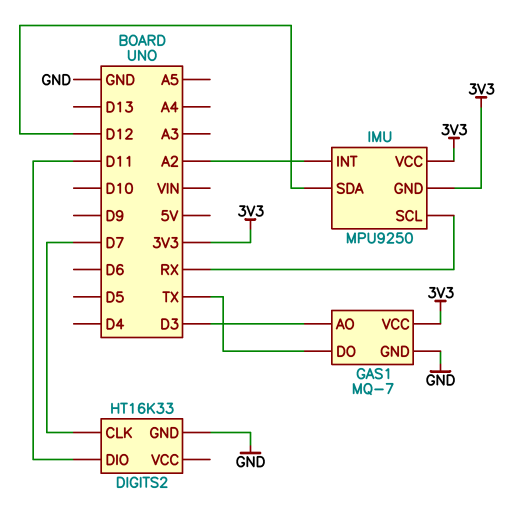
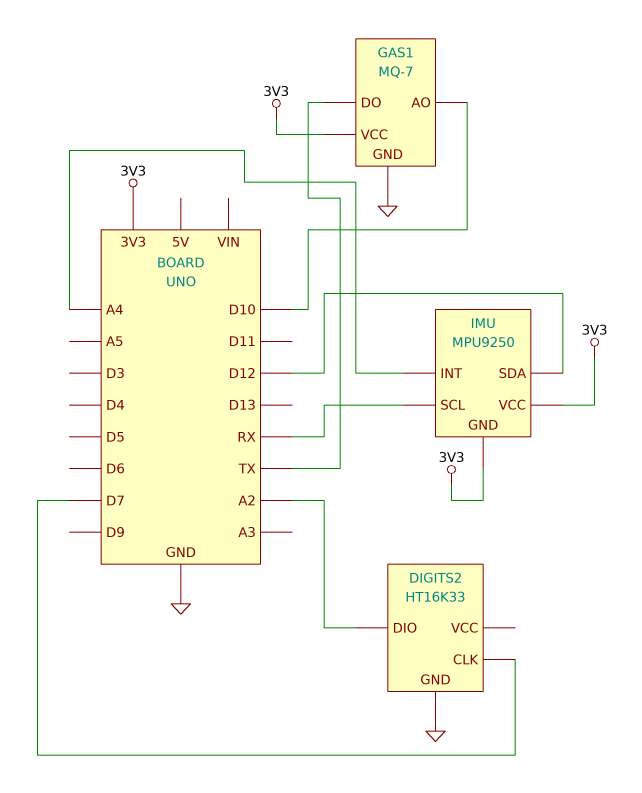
DIGITS2 pin DIO: D11 -> A2
GAS1 pin AO: D3 -> D10
IMU pin INT: A2 -> A4

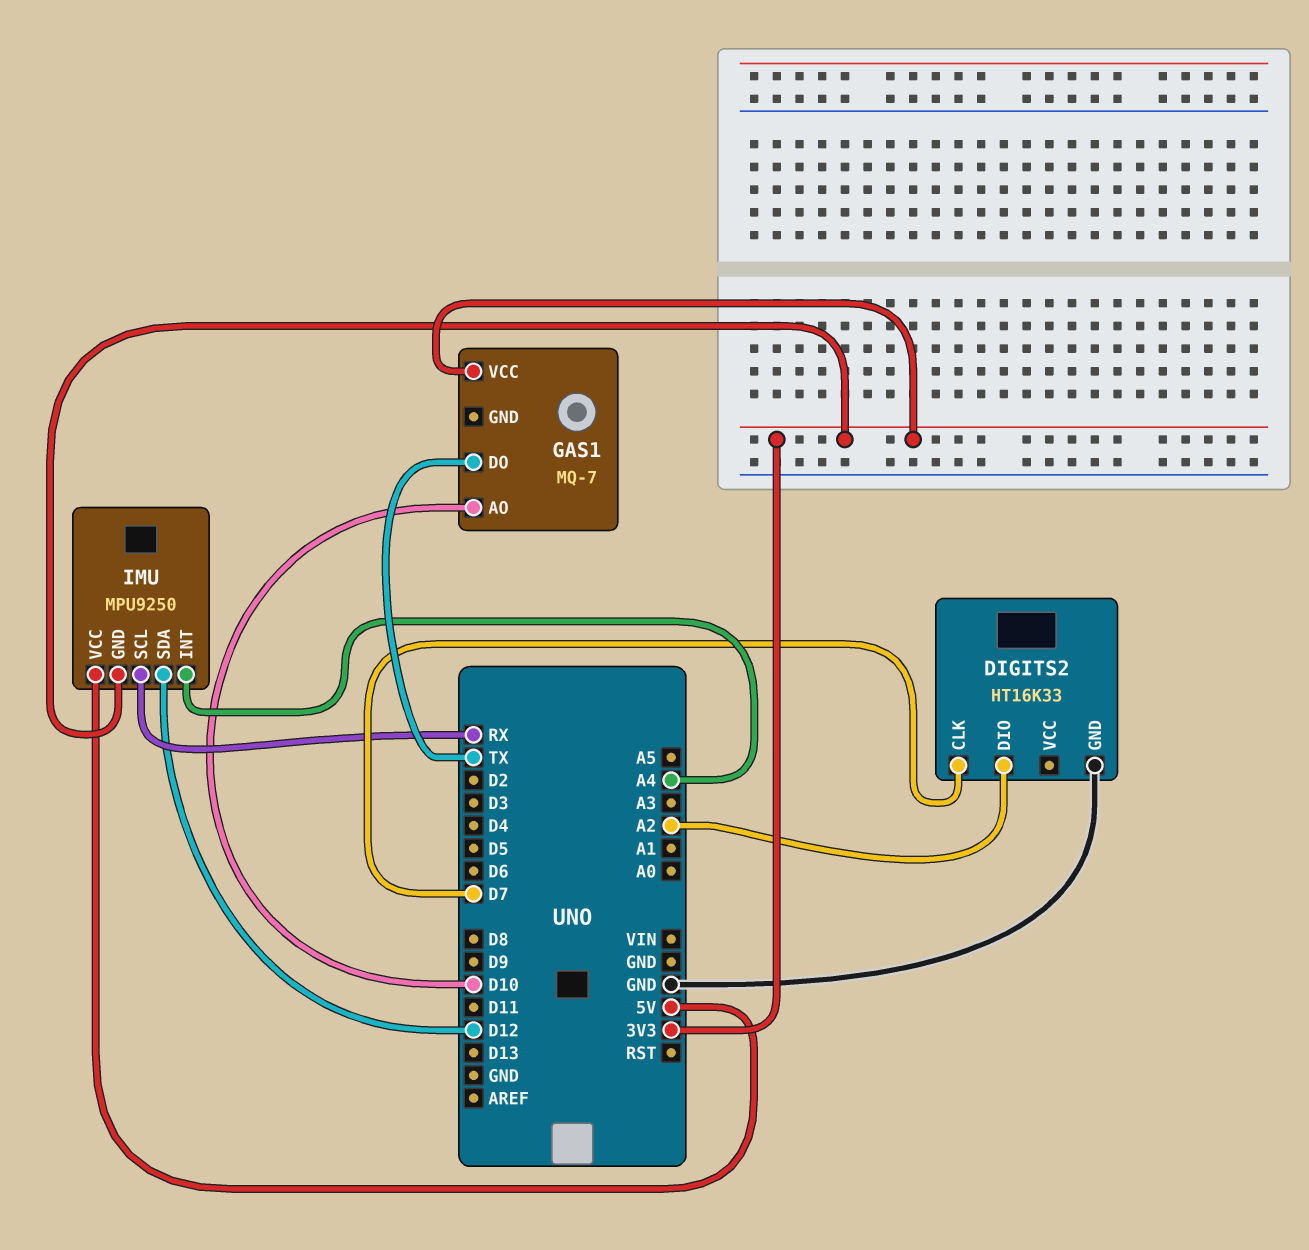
GAS1 pin GND: GND -> none
IMU pin VCC: 3V3 -> 5V

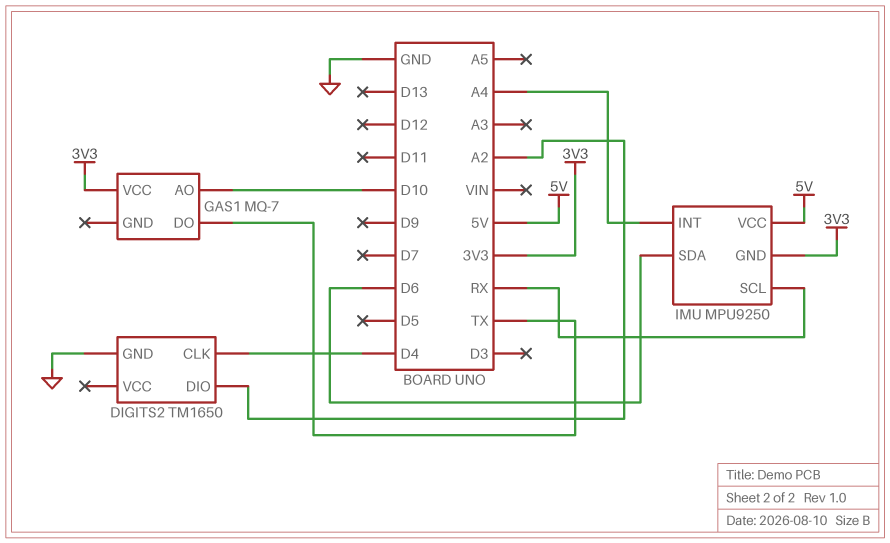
DIGITS2: HT16K33 -> TM1650
DIGITS2 pin CLK: D7 -> D4
IMU pin SDA: D12 -> D6

